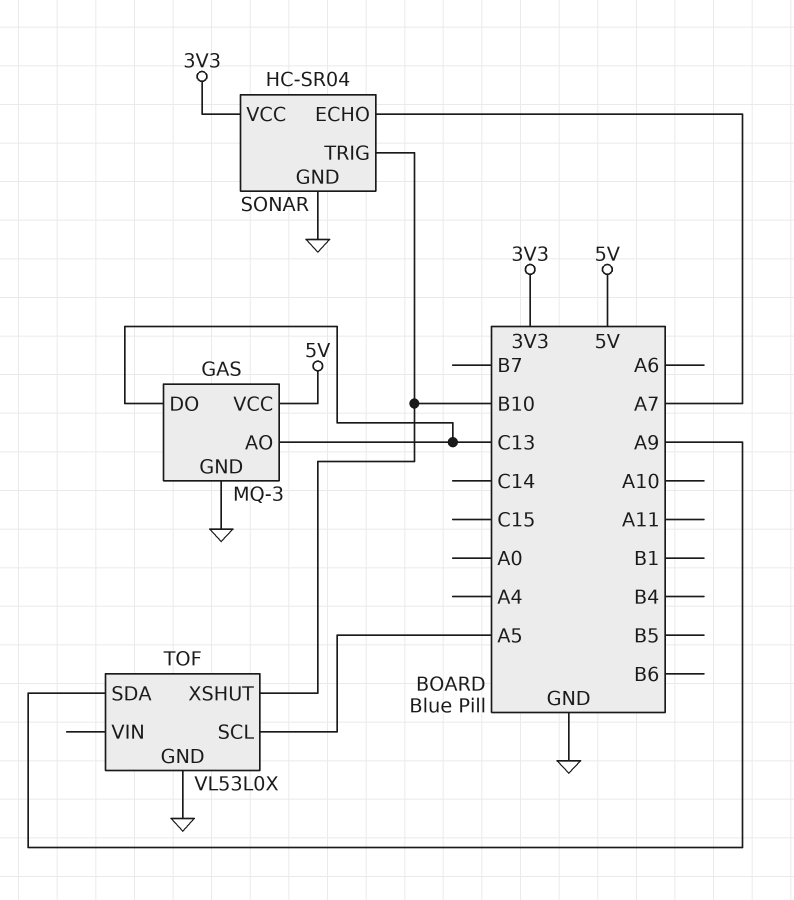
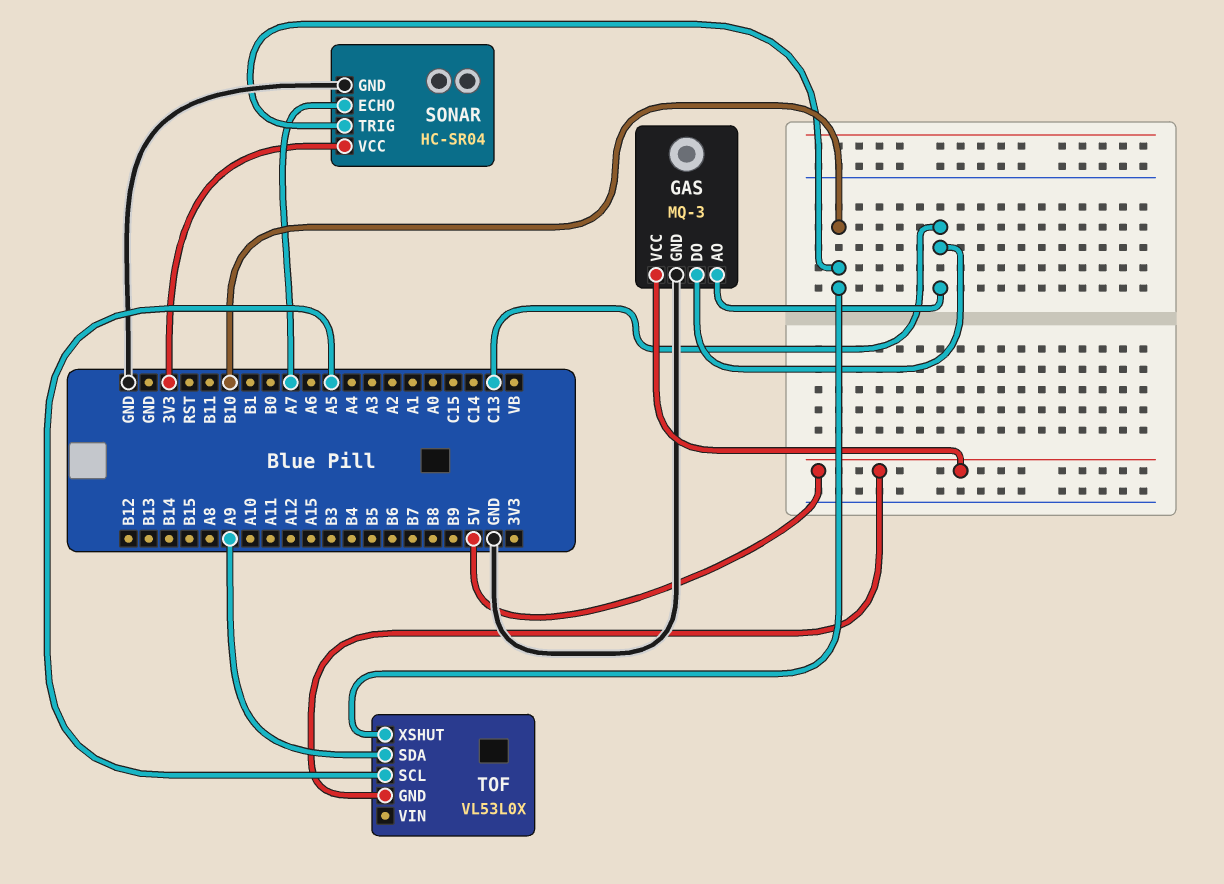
TOF pin GND: GND -> 5V

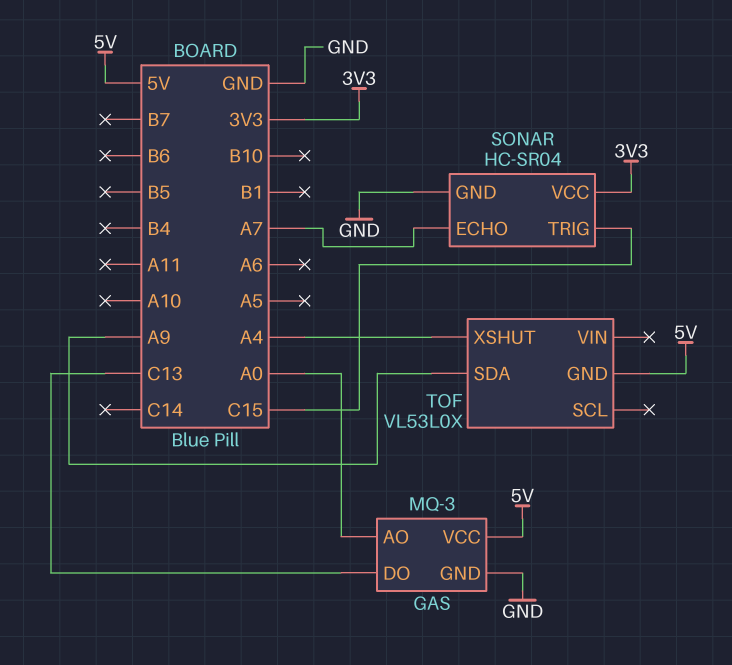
GAS pin AO: C13 -> A0
SONAR pin TRIG: B10 -> C15
TOF pin SCL: A5 -> none
TOF pin XSHUT: B10 -> A4

